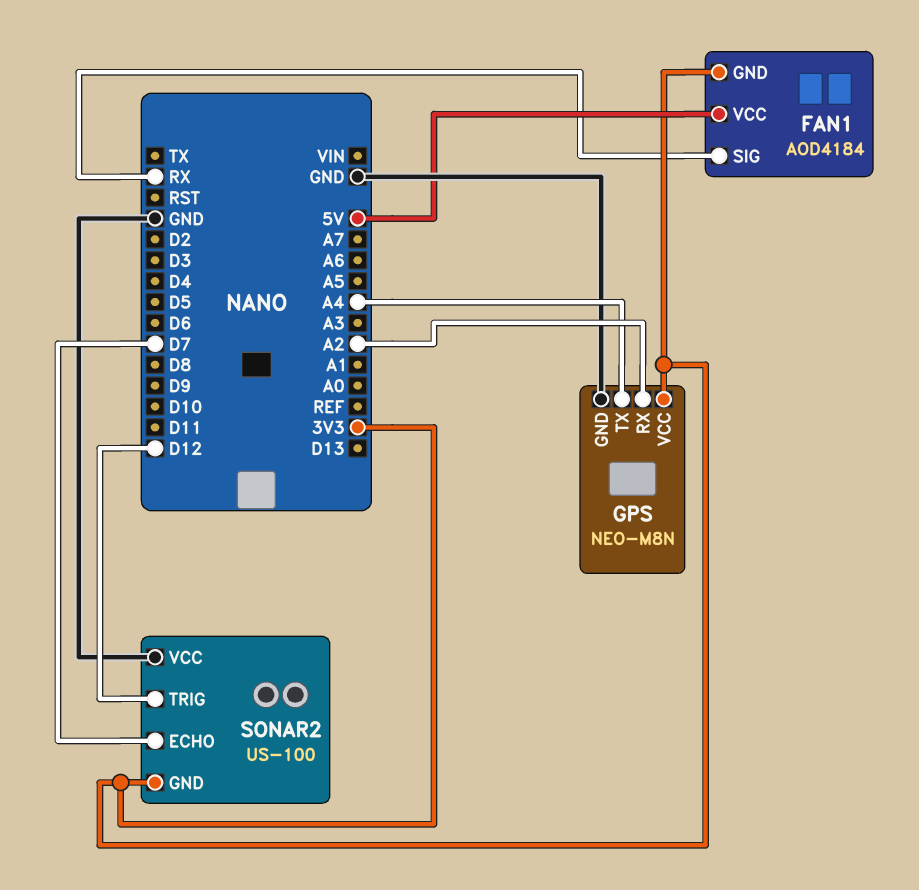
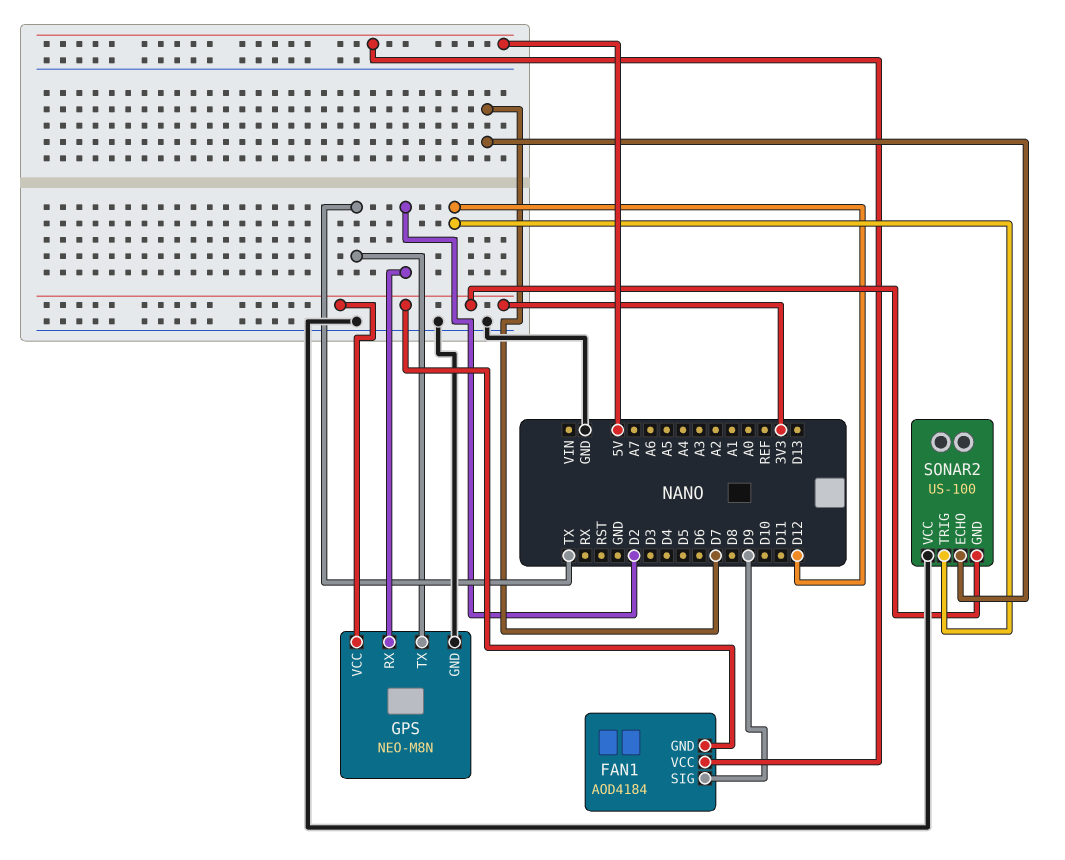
FAN1 pin SIG: RX -> D9
GPS pin RX: A2 -> D2
GPS pin TX: A4 -> TX

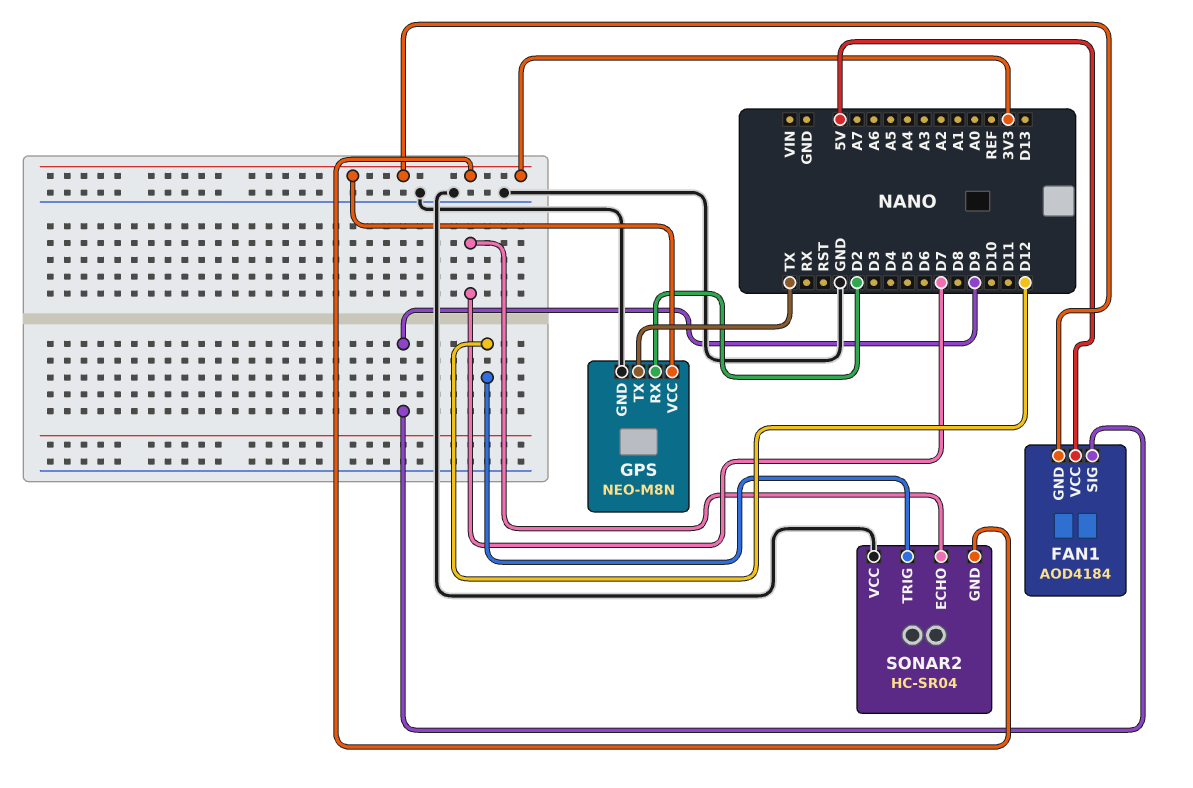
SONAR2: US-100 -> HC-SR04

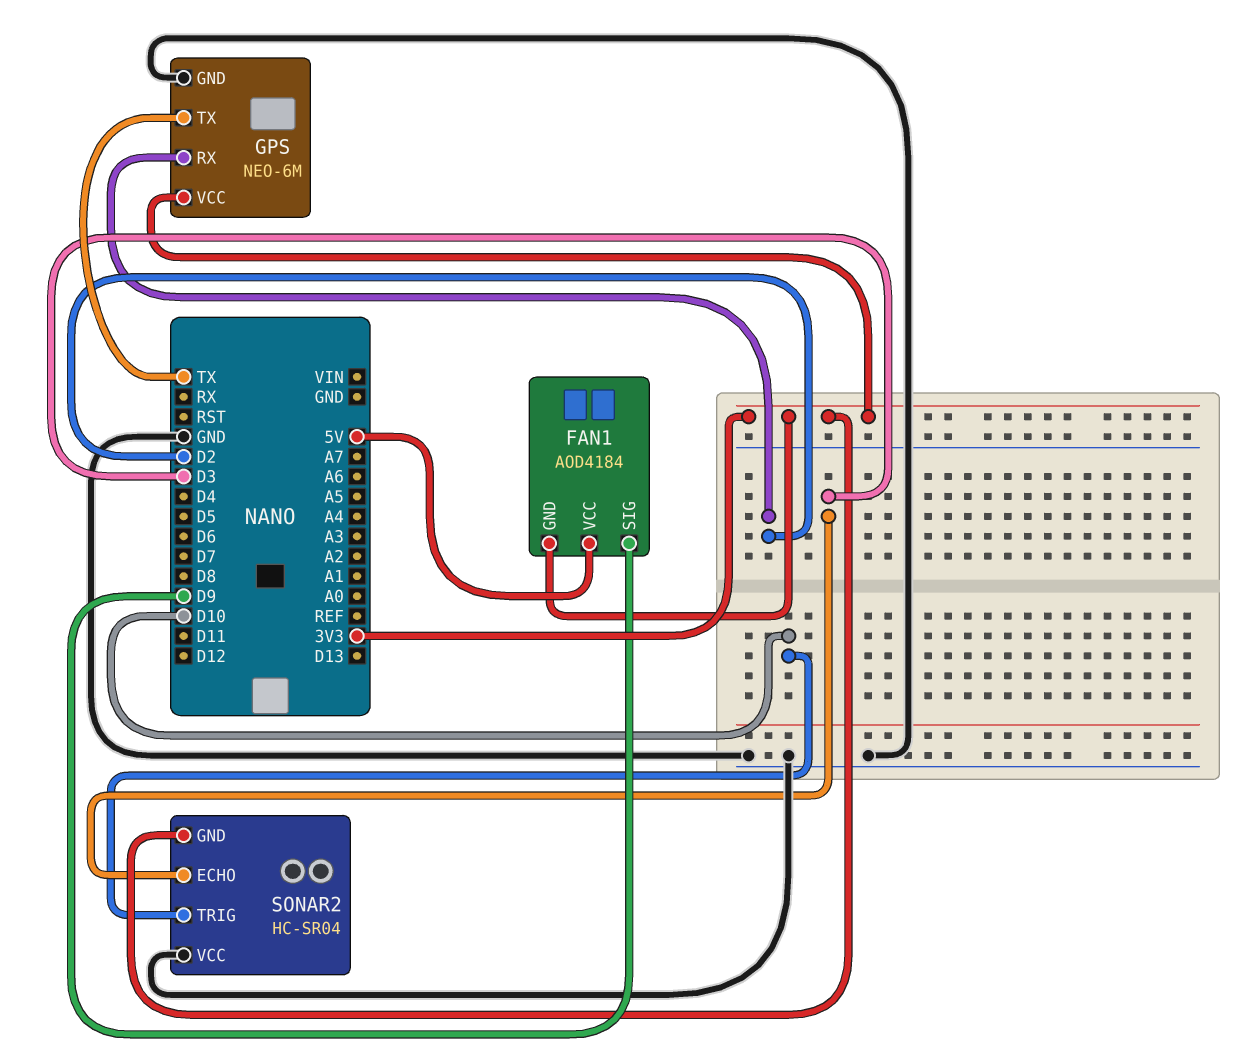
GPS: NEO-M8N -> NEO-6M
SONAR2 pin ECHO: D7 -> D3
SONAR2 pin TRIG: D12 -> D10

